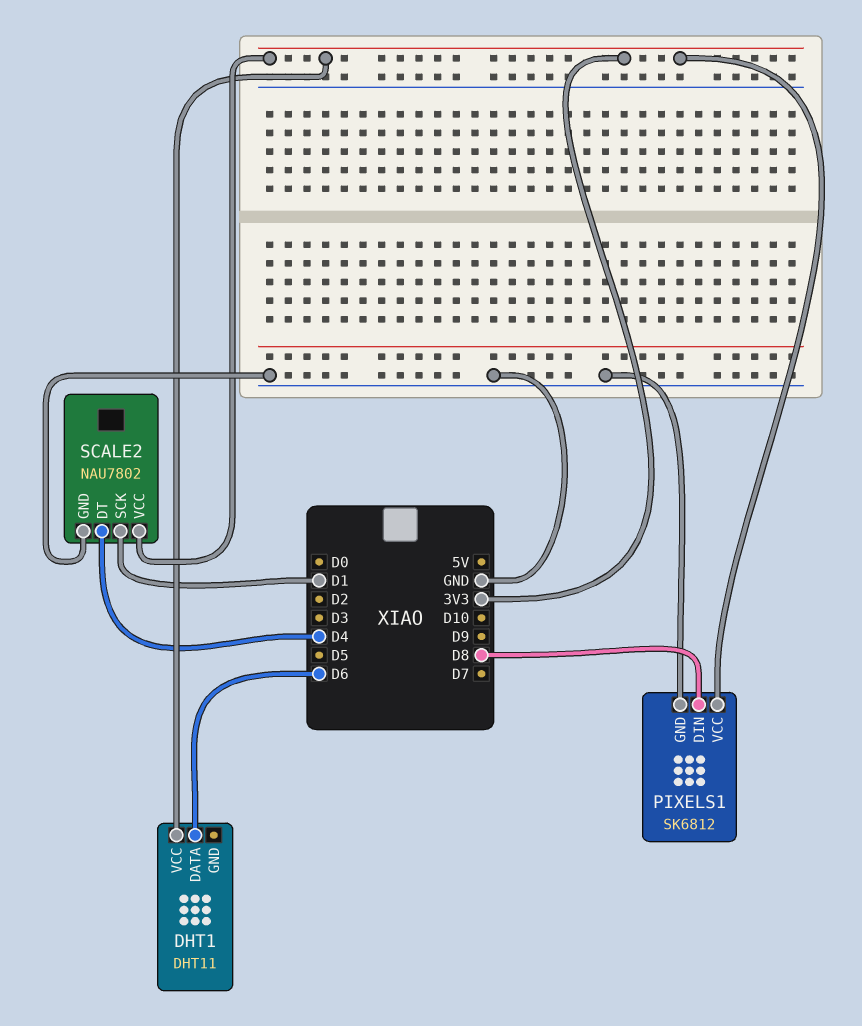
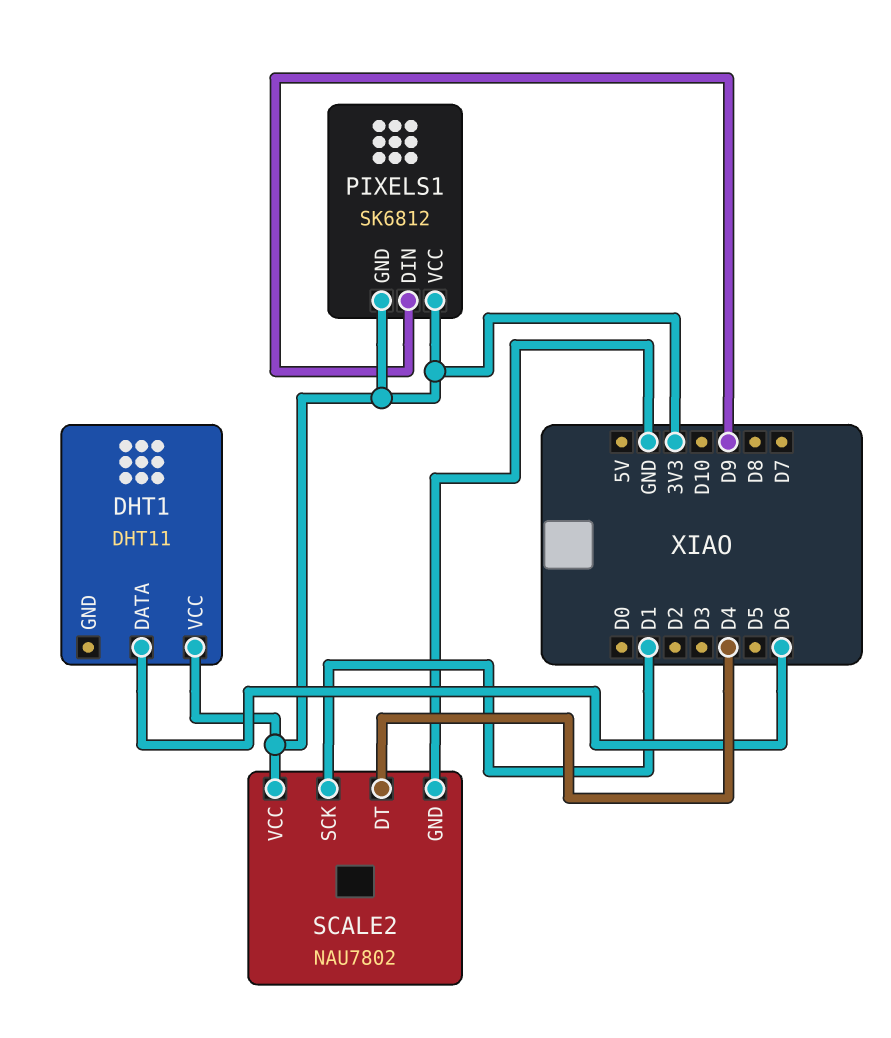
PIXELS1 pin DIN: D8 -> D9
PIXELS1 pin GND: GND -> 3V3

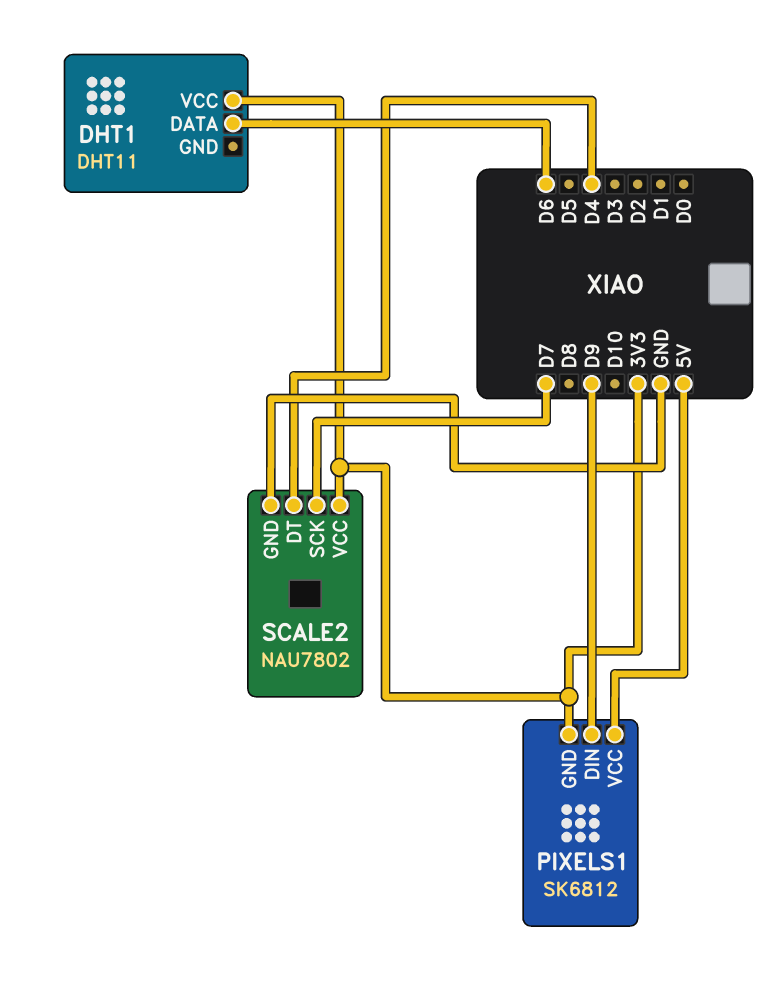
PIXELS1 pin VCC: 3V3 -> 5V
SCALE2 pin SCK: D1 -> D7

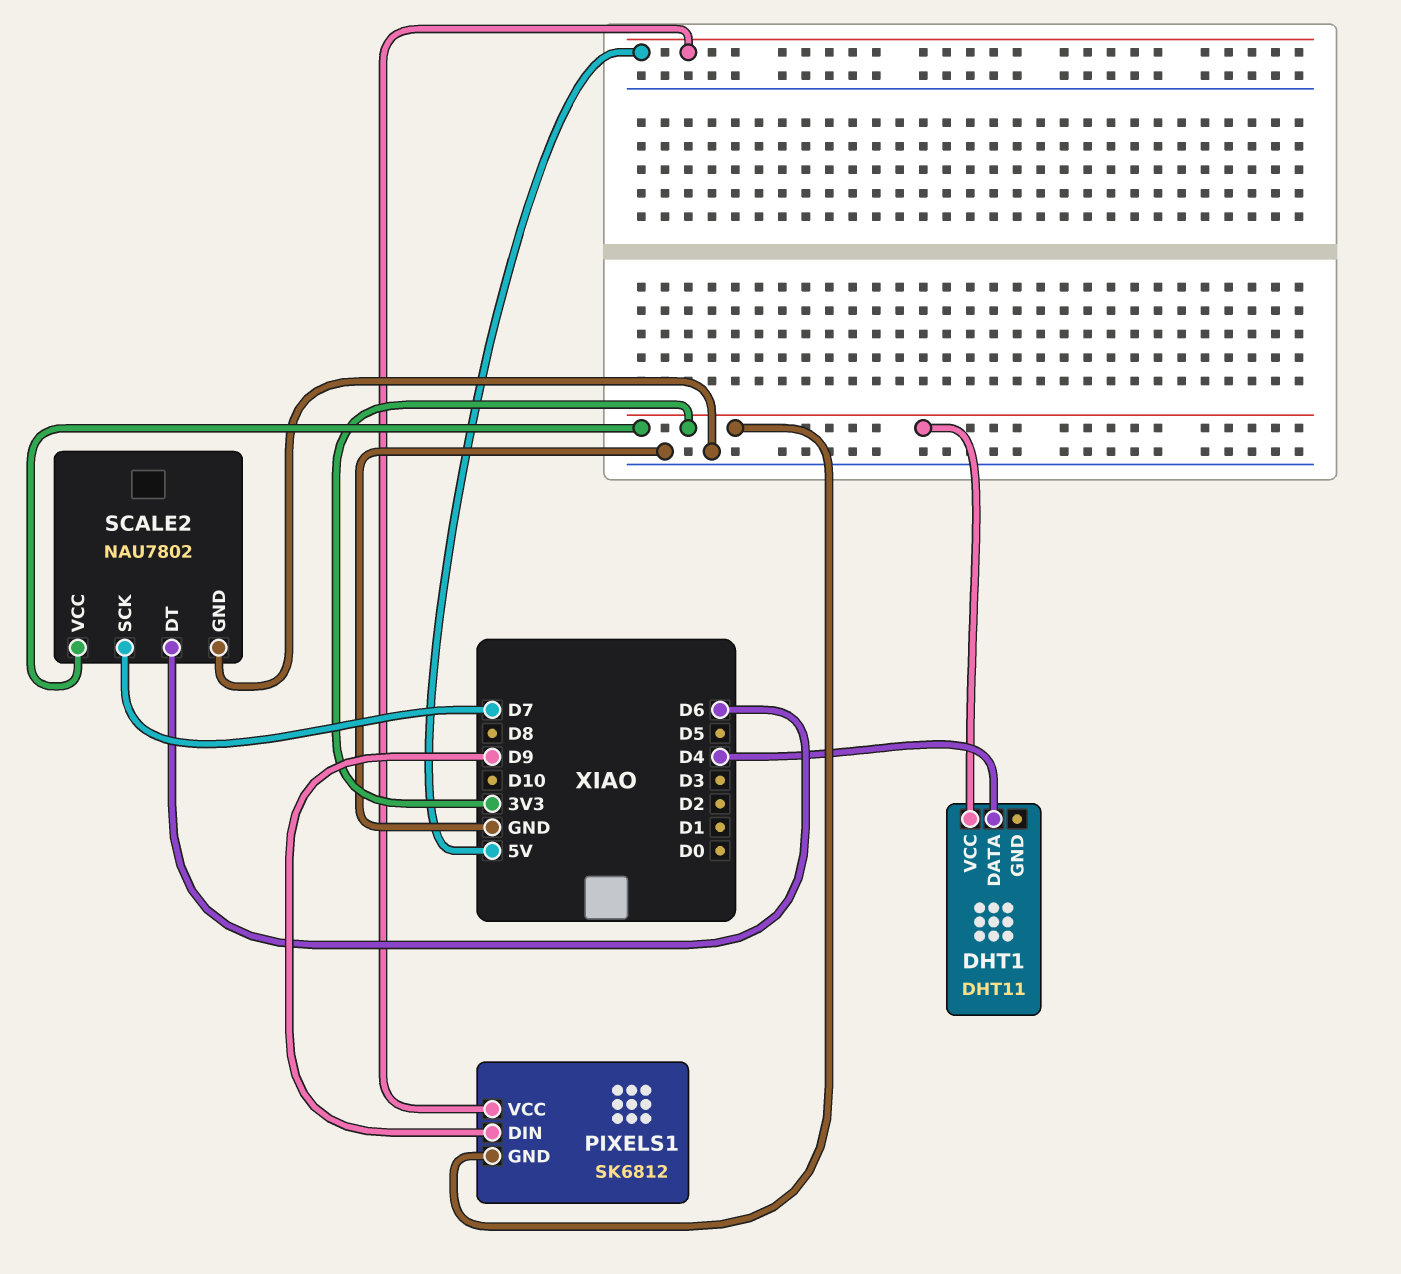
DHT1 pin DATA: D6 -> D4
SCALE2 pin DT: D4 -> D6

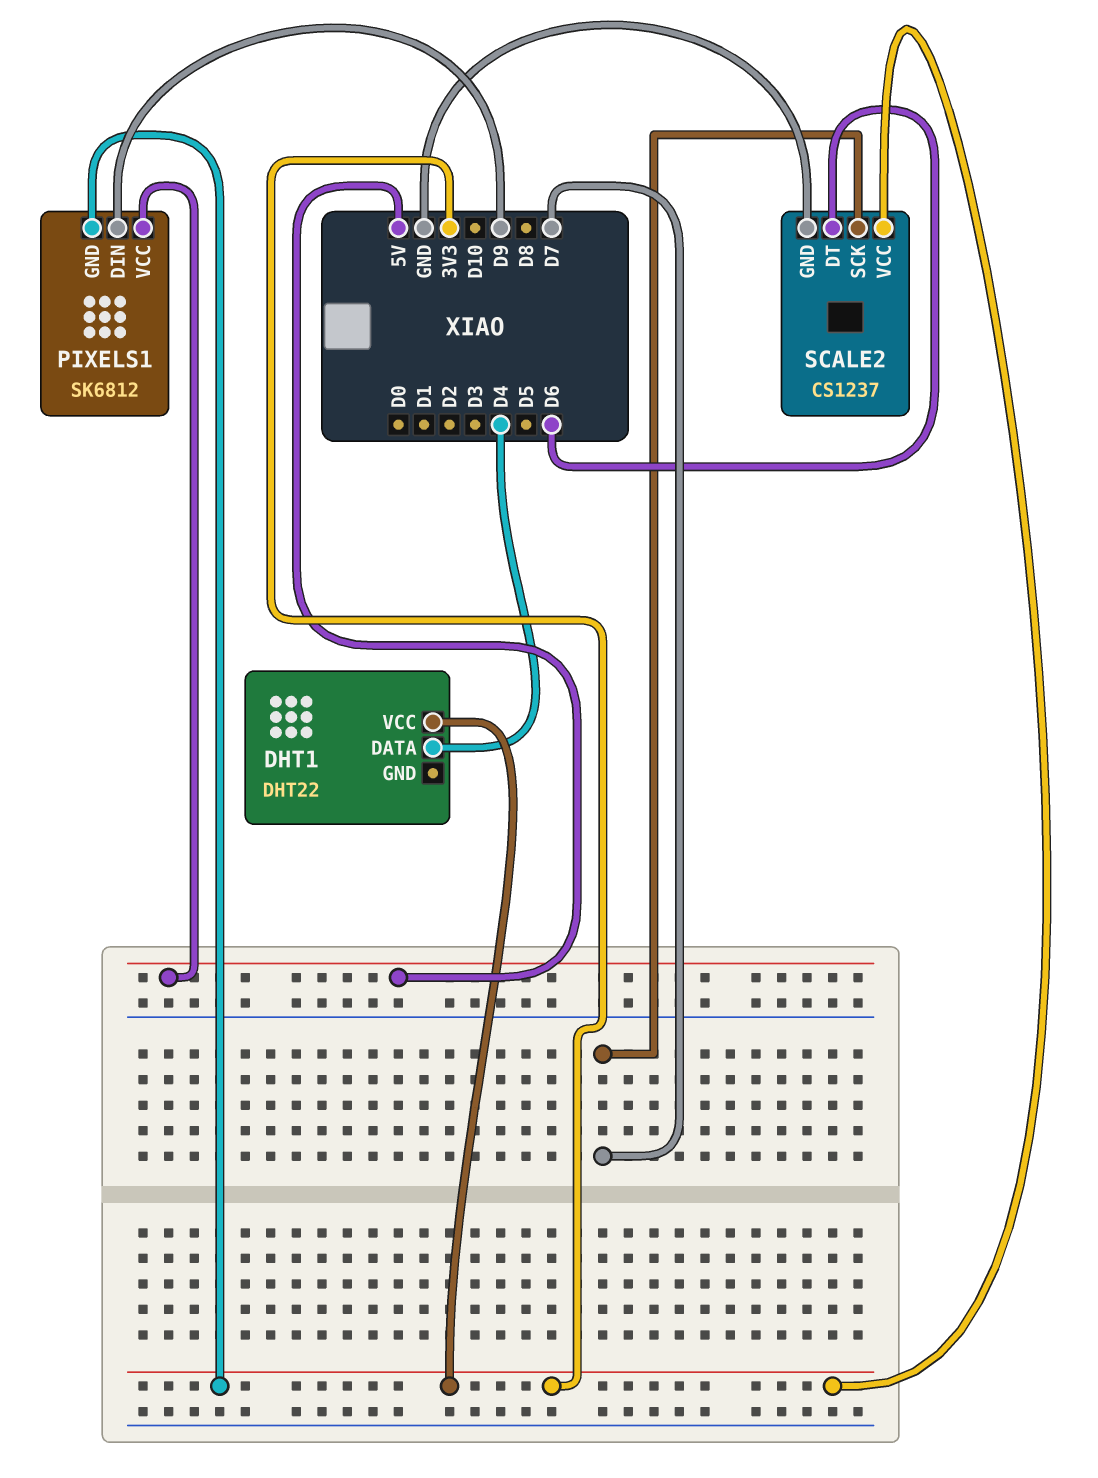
DHT1: DHT11 -> DHT22
SCALE2: NAU7802 -> CS1237

